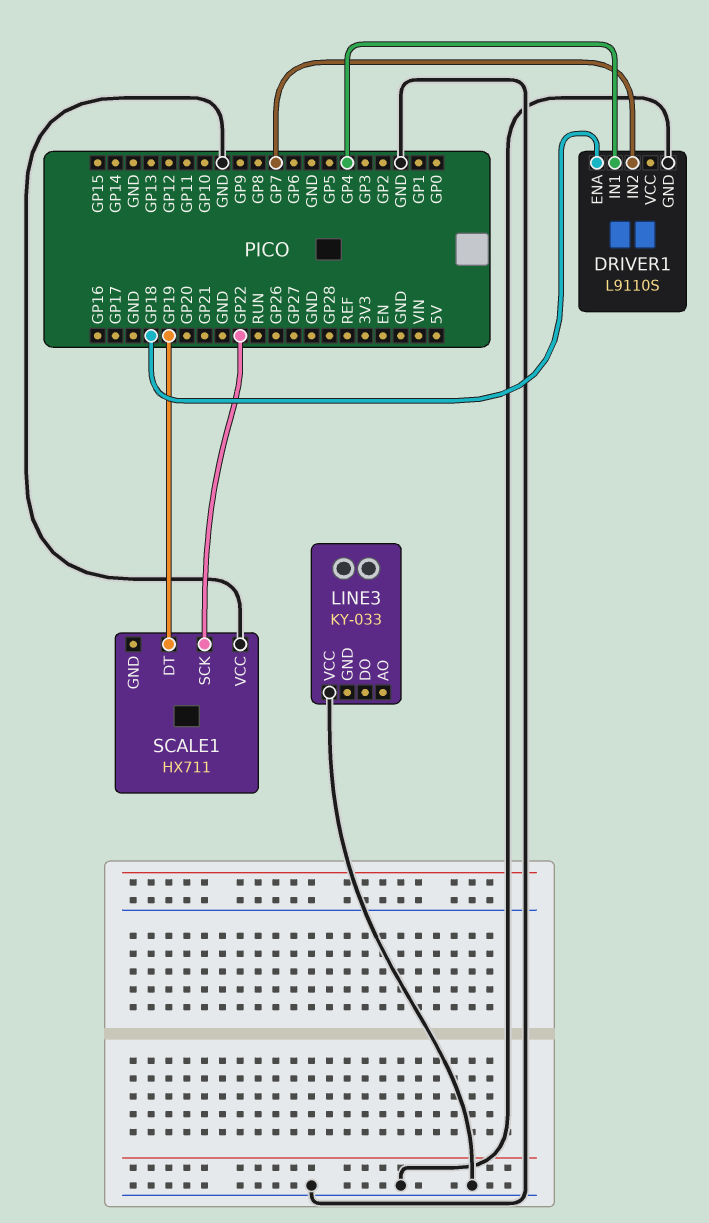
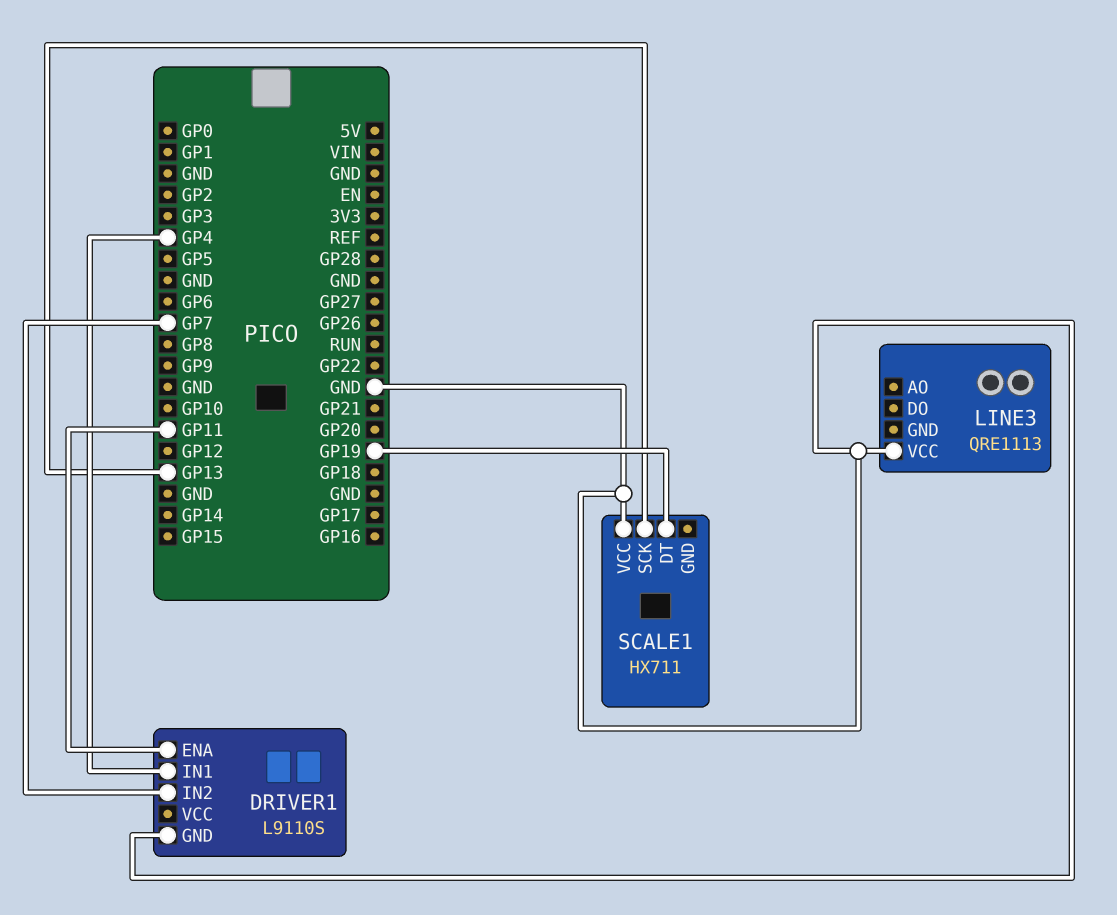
DRIVER1 pin ENA: GP18 -> GP11
LINE3: KY-033 -> QRE1113
SCALE1 pin SCK: GP22 -> GP13

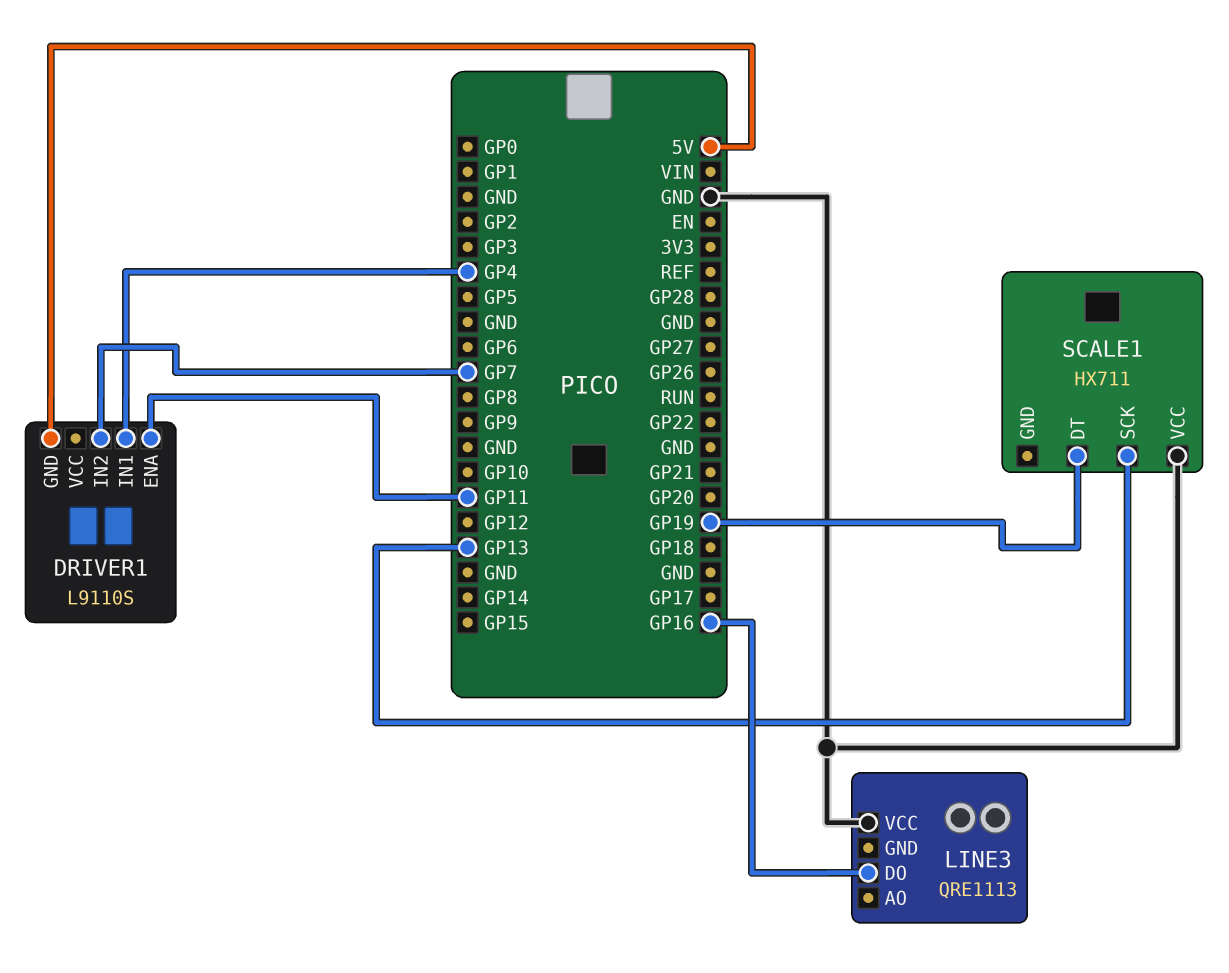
DRIVER1 pin GND: GND -> 5V
LINE3 pin DO: none -> GP16

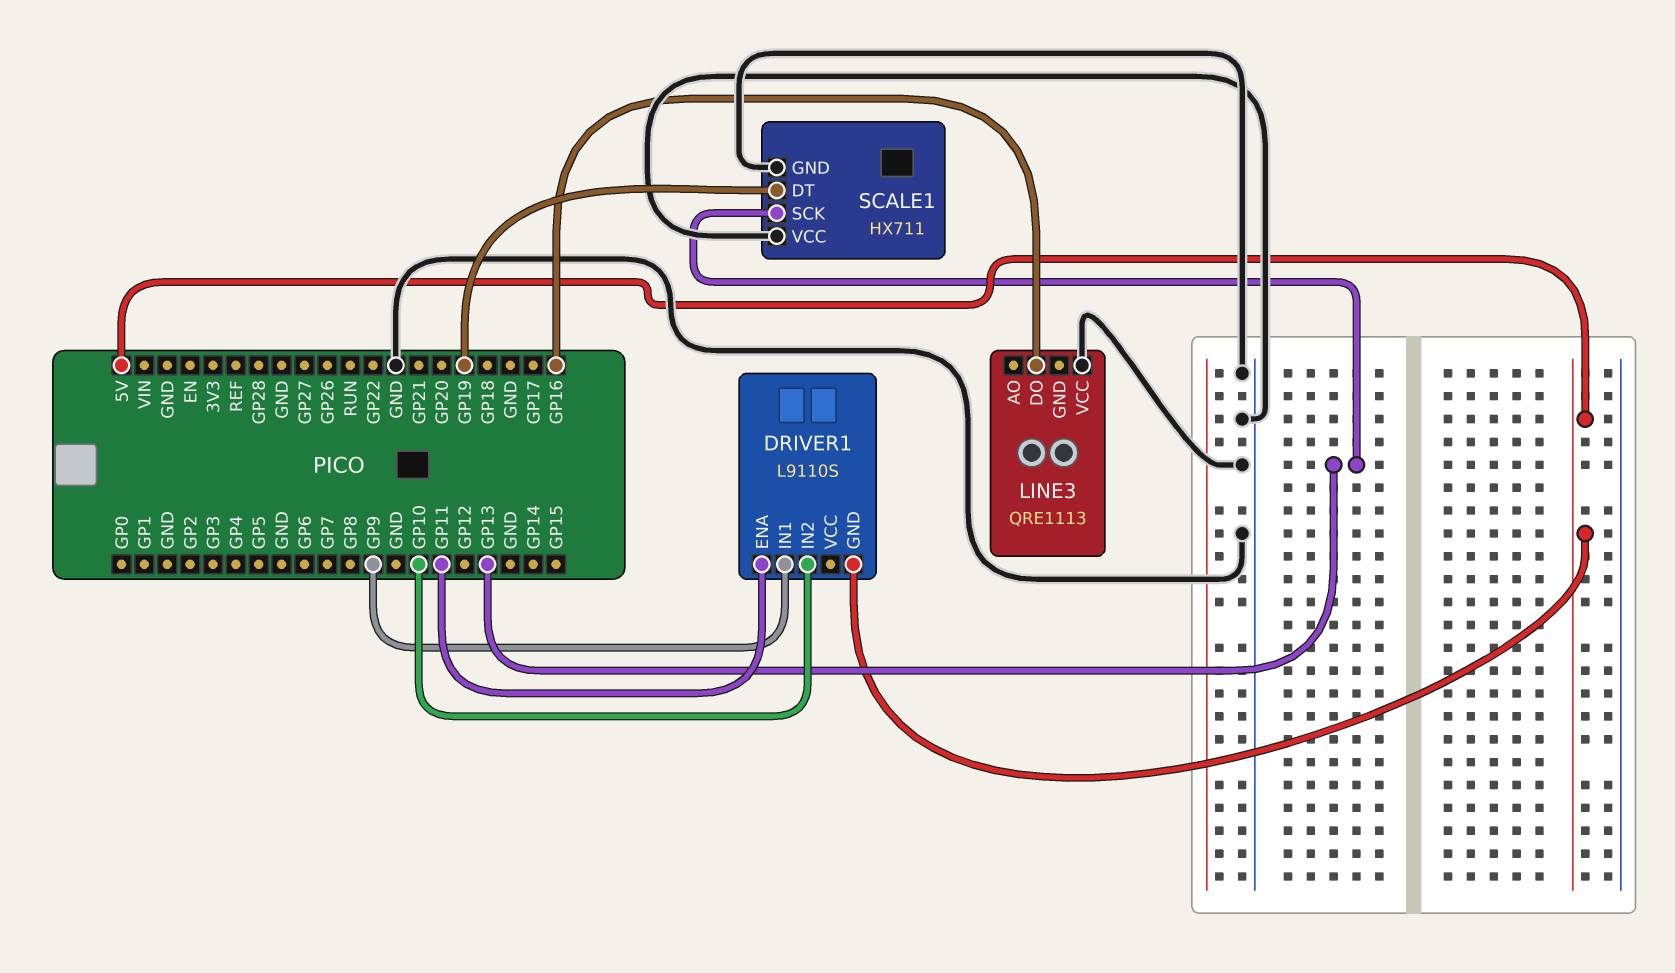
DRIVER1 pin IN1: GP4 -> GP9
DRIVER1 pin IN2: GP7 -> GP10
SCALE1 pin GND: none -> GND

